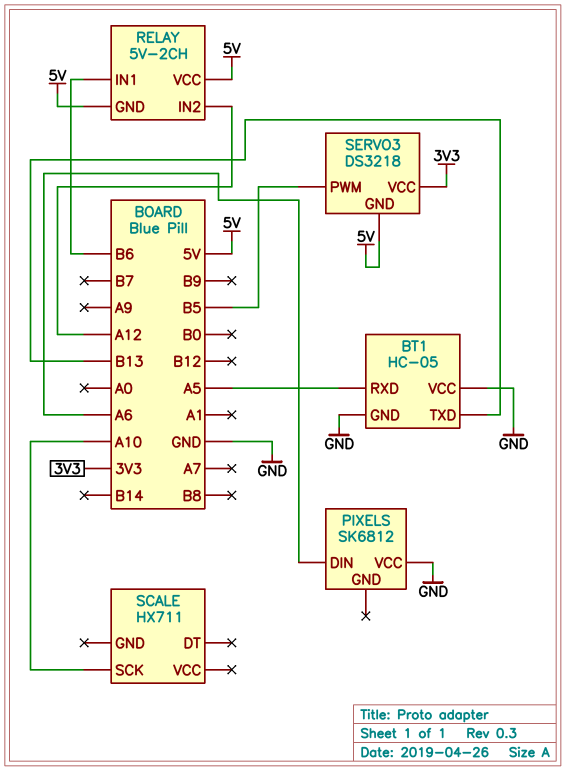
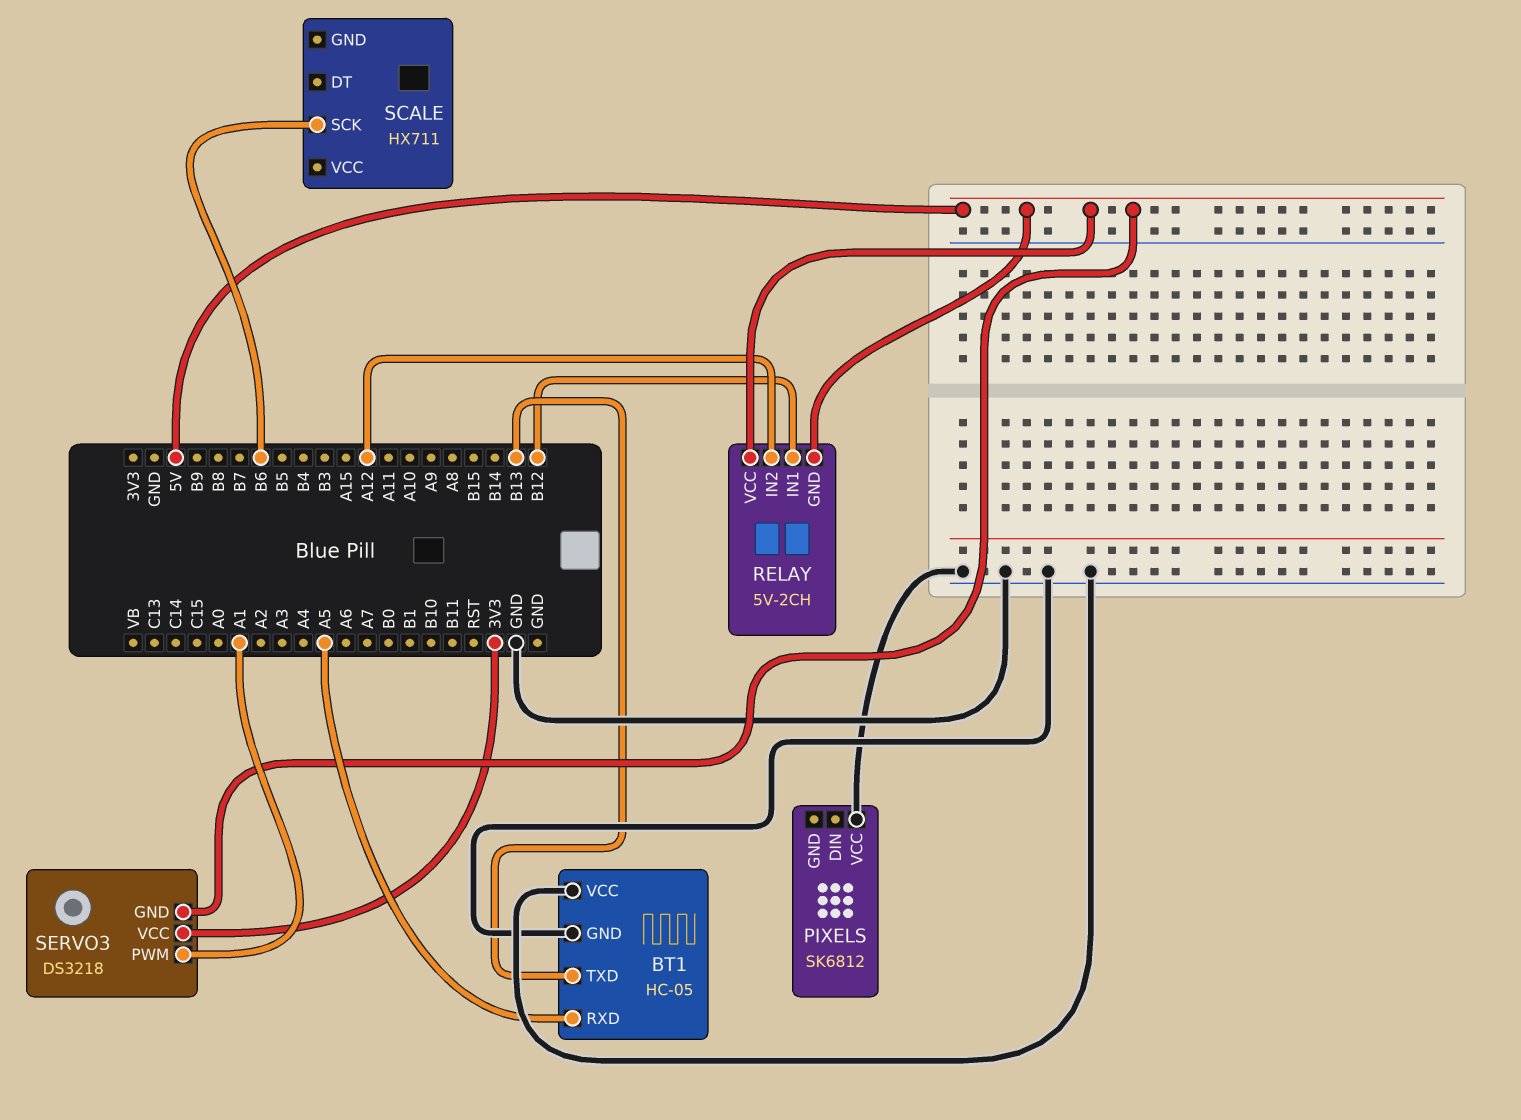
PIXELS pin DIN: A6 -> none
RELAY pin IN1: B6 -> B12
SCALE pin SCK: A10 -> B6
SERVO3 pin PWM: B5 -> A1

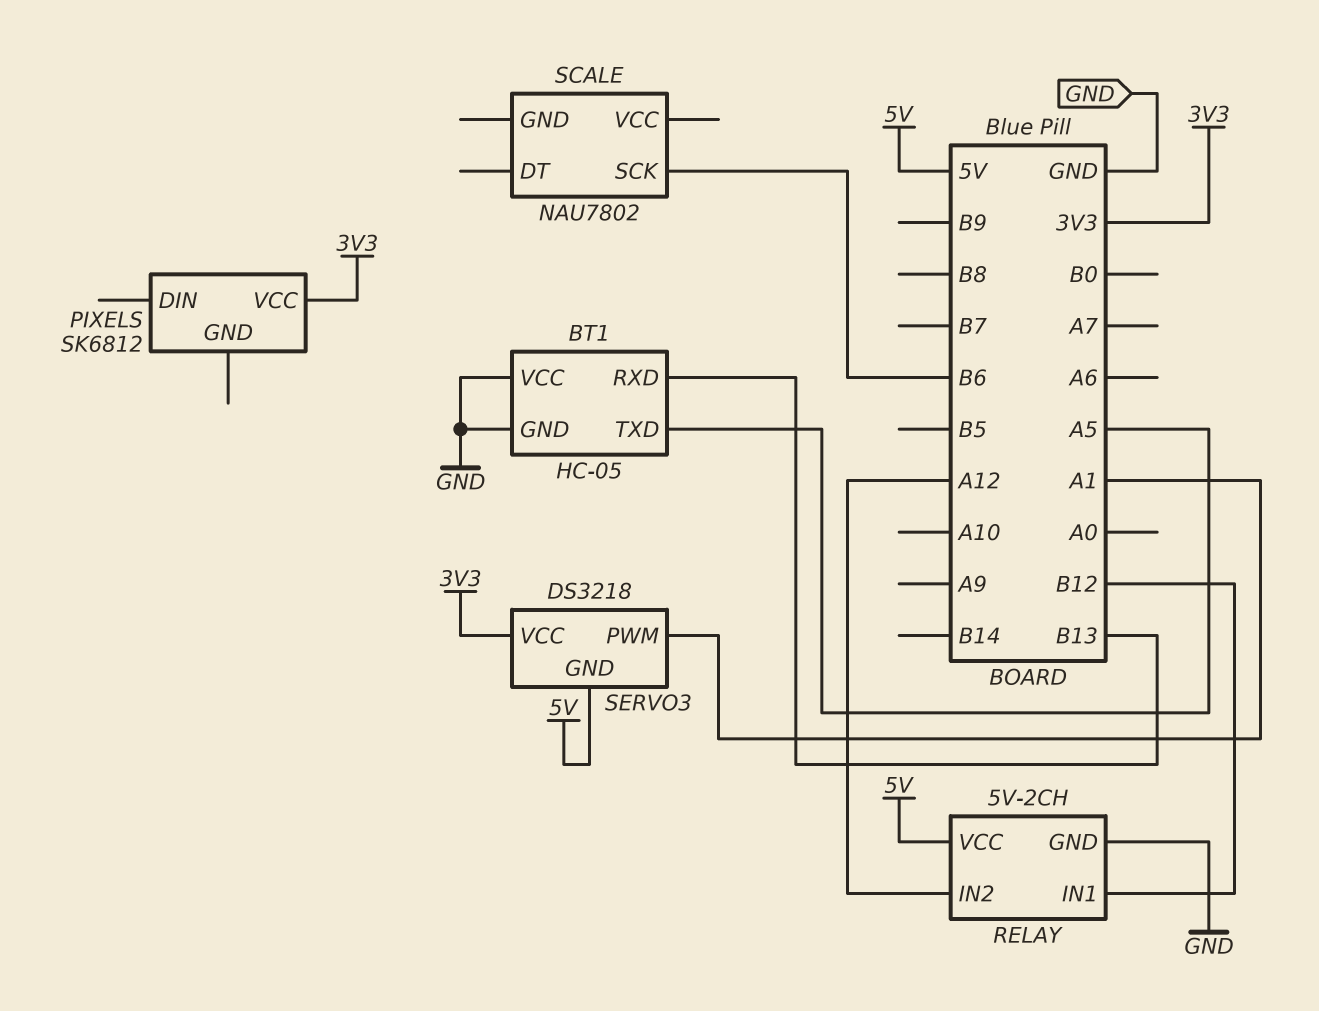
BT1 pin RXD: A5 -> B13
BT1 pin TXD: B13 -> A5
PIXELS pin VCC: GND -> 3V3
RELAY pin GND: 5V -> GND
SCALE: HX711 -> NAU7802

